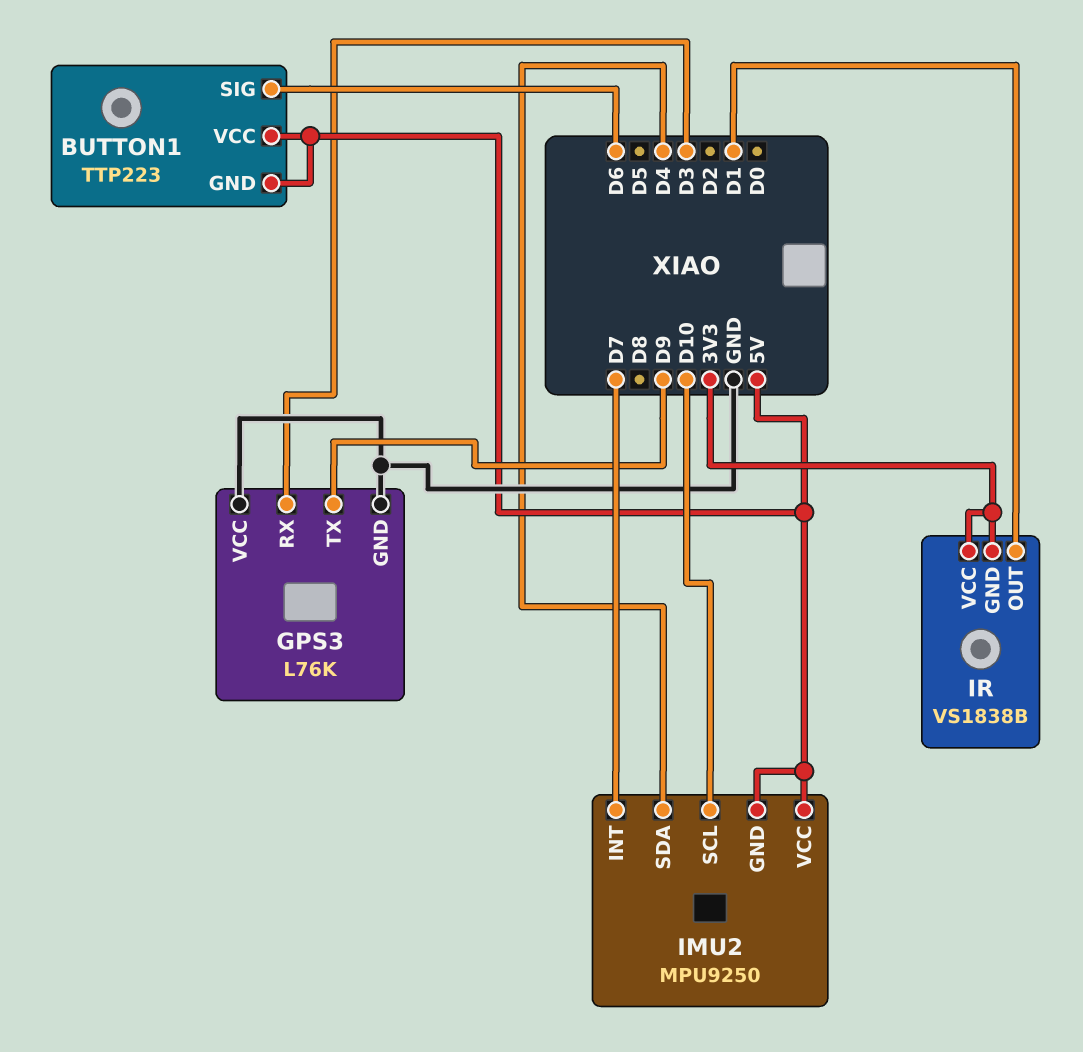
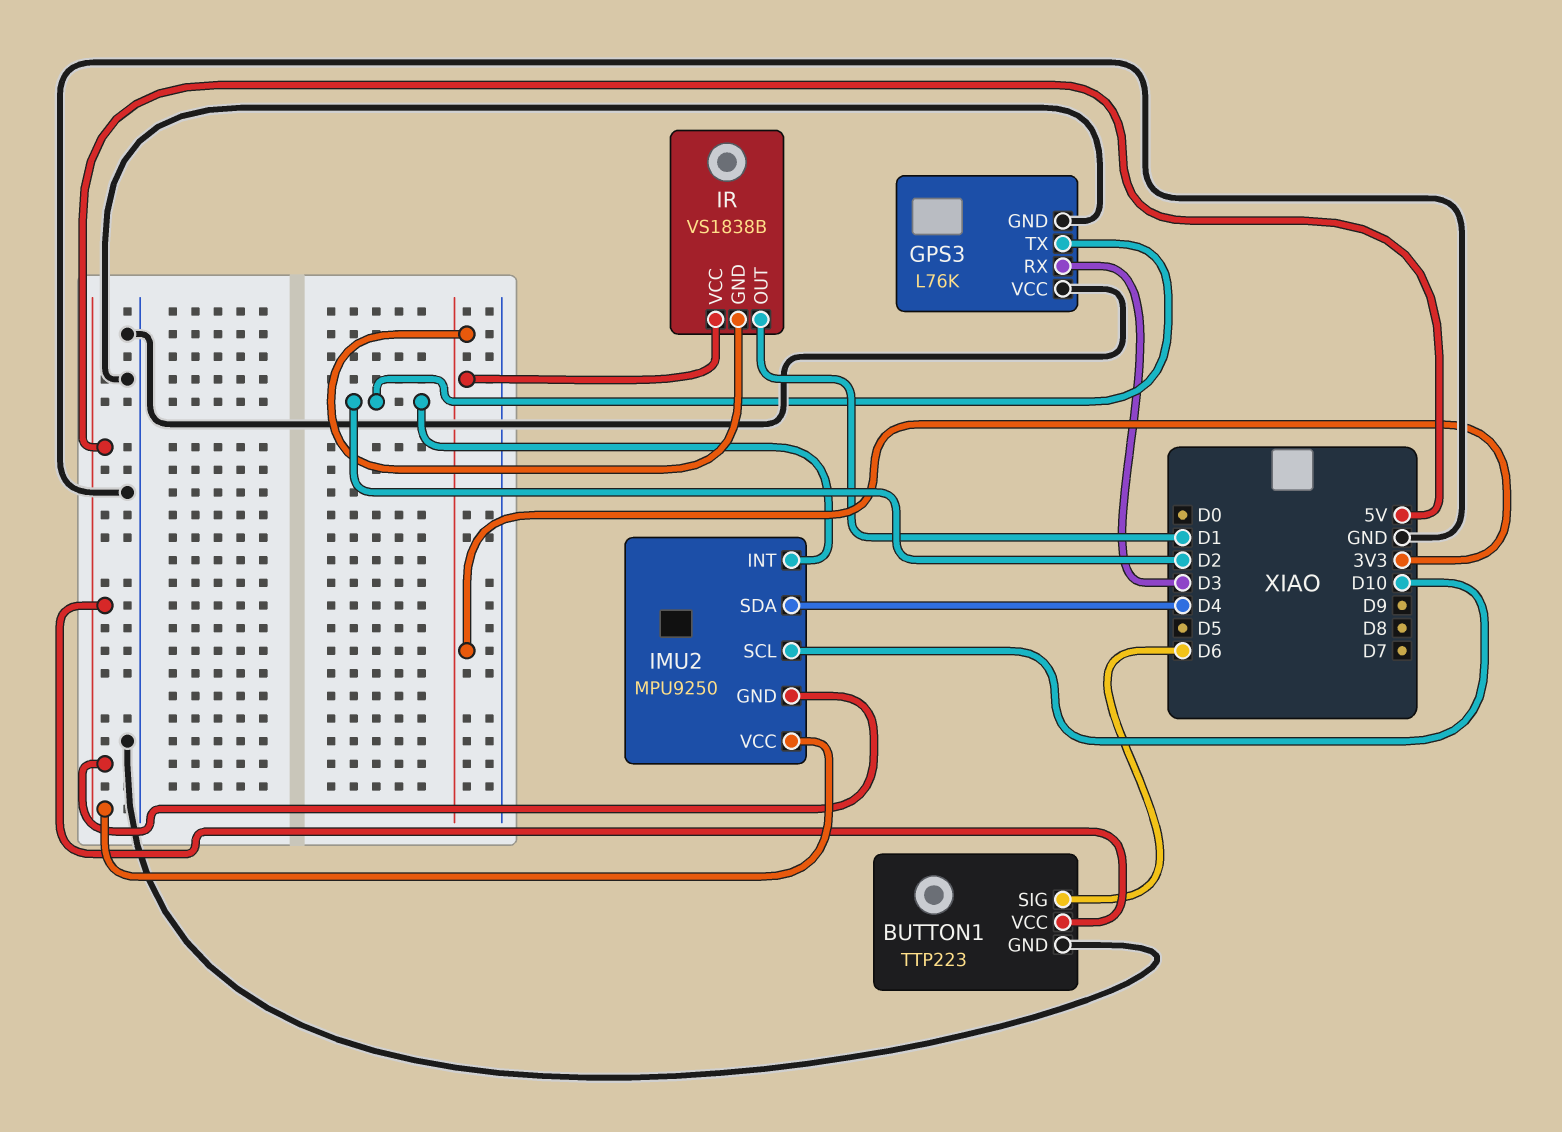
BUTTON1 pin GND: 5V -> GND
GPS3 pin TX: D9 -> D2
IMU2 pin INT: D7 -> D2

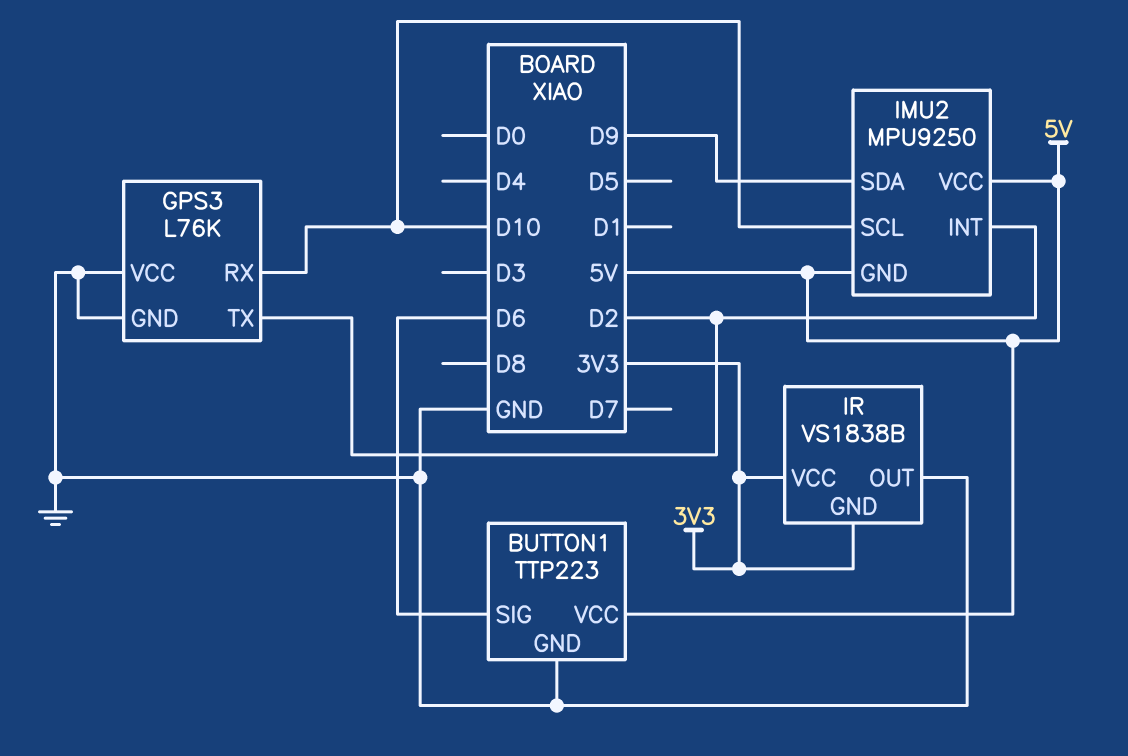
GPS3 pin RX: D3 -> D10
IMU2 pin SDA: D4 -> D9
IR pin OUT: D1 -> GND

